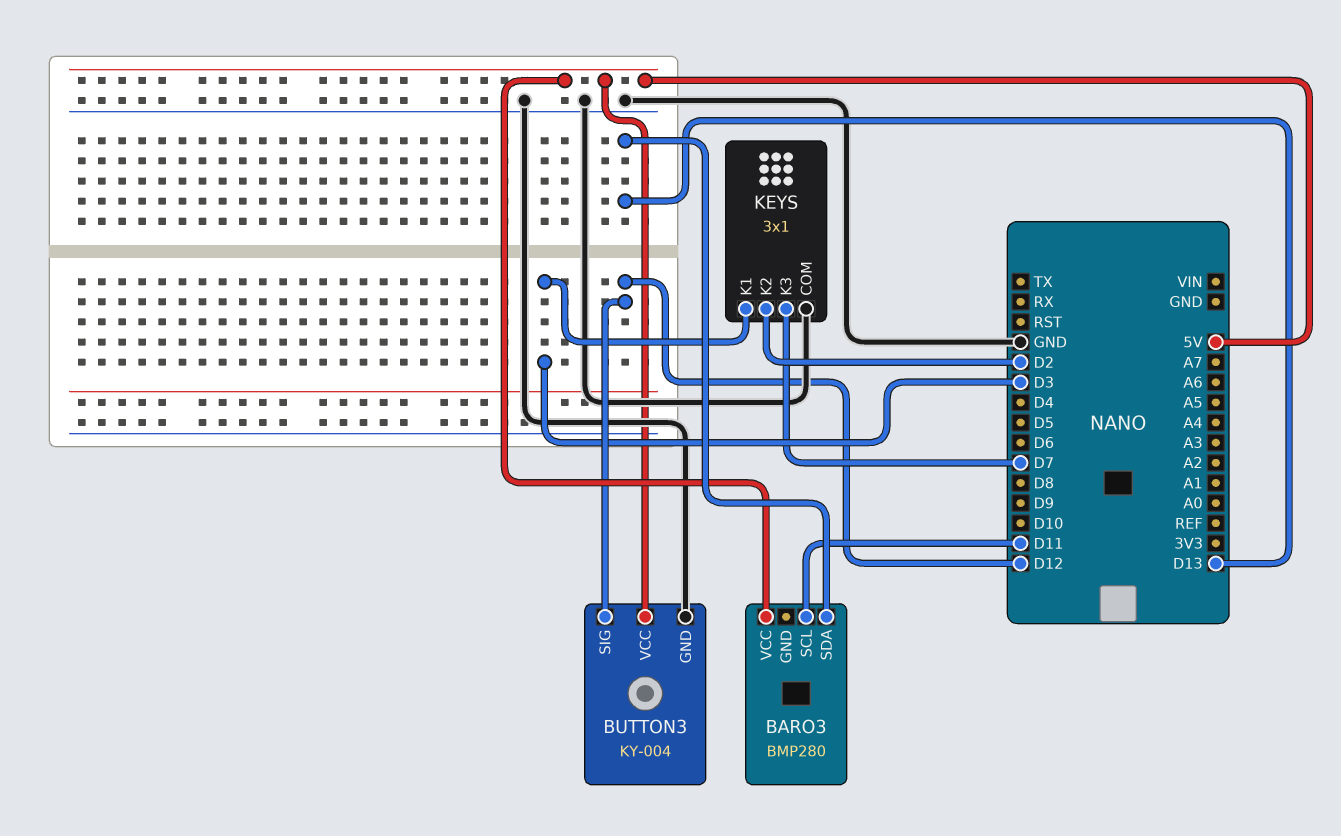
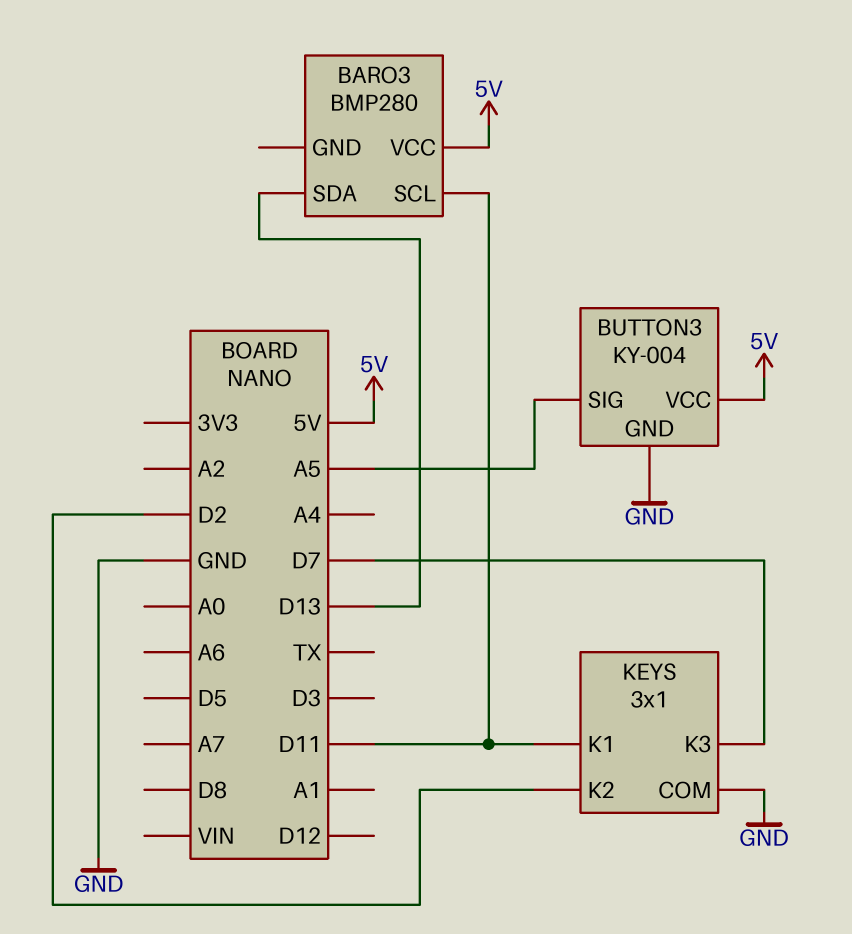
BUTTON3 pin SIG: D12 -> A5
KEYS pin K1: D3 -> D11

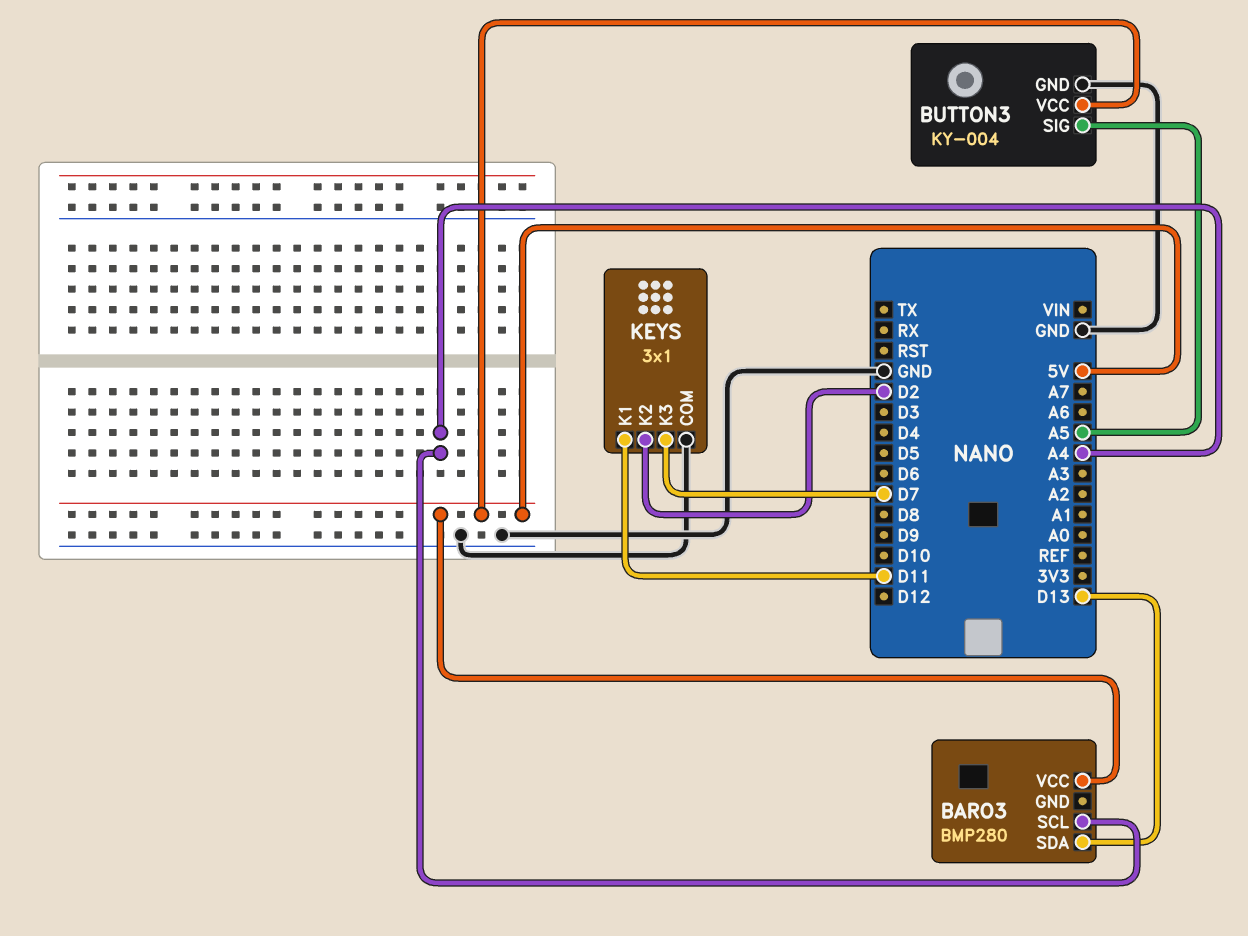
BARO3 pin SCL: D11 -> A4

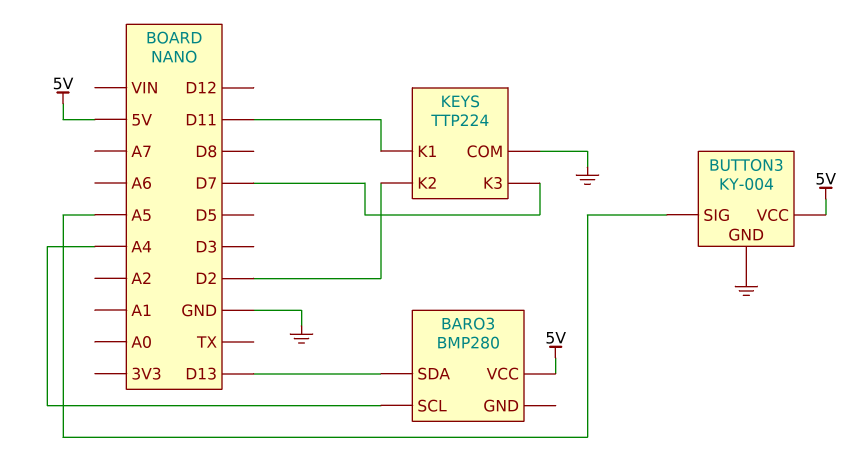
KEYS: 3x1 -> TTP224

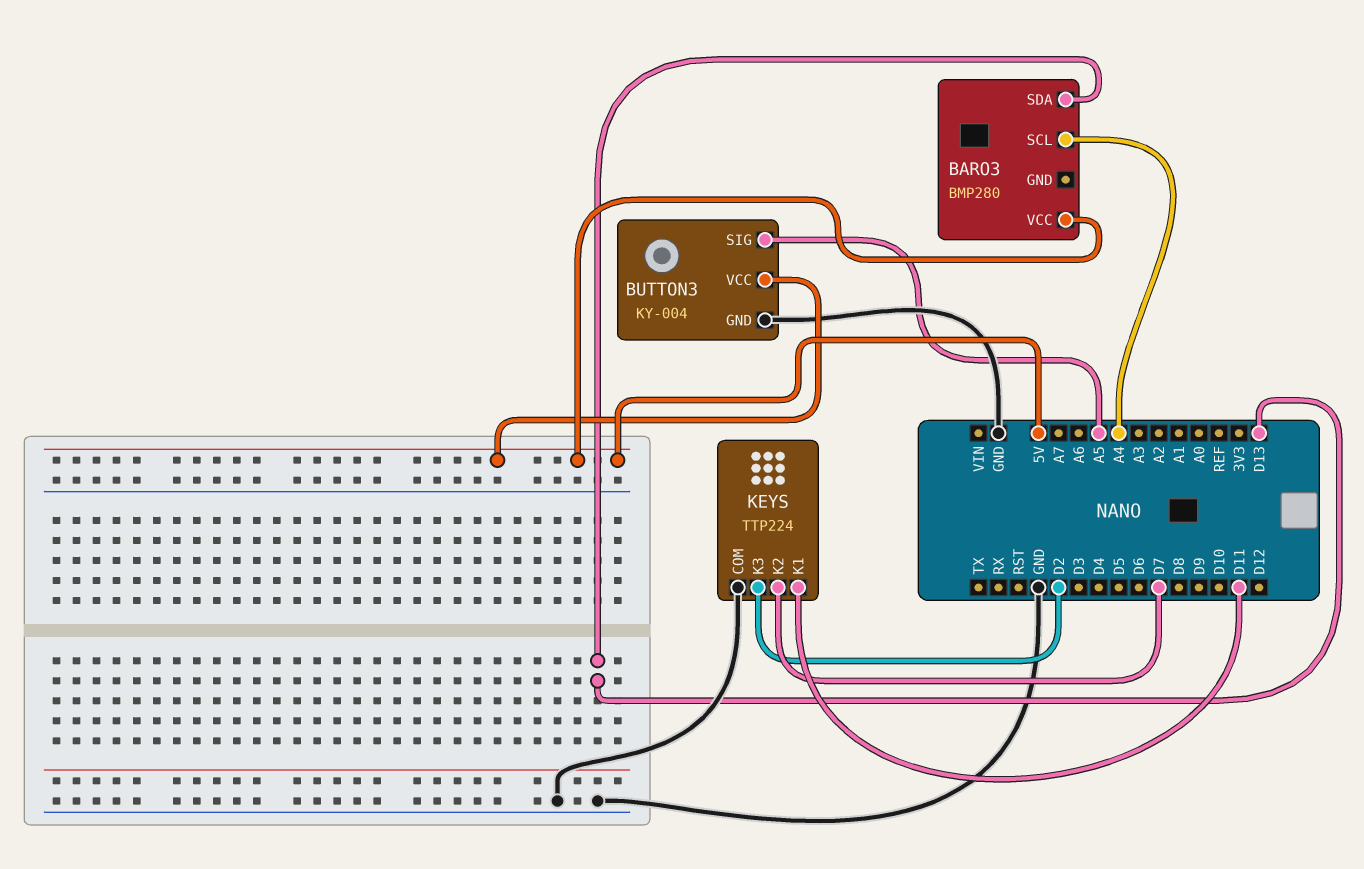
KEYS pin K2: D2 -> D7
KEYS pin K3: D7 -> D2

